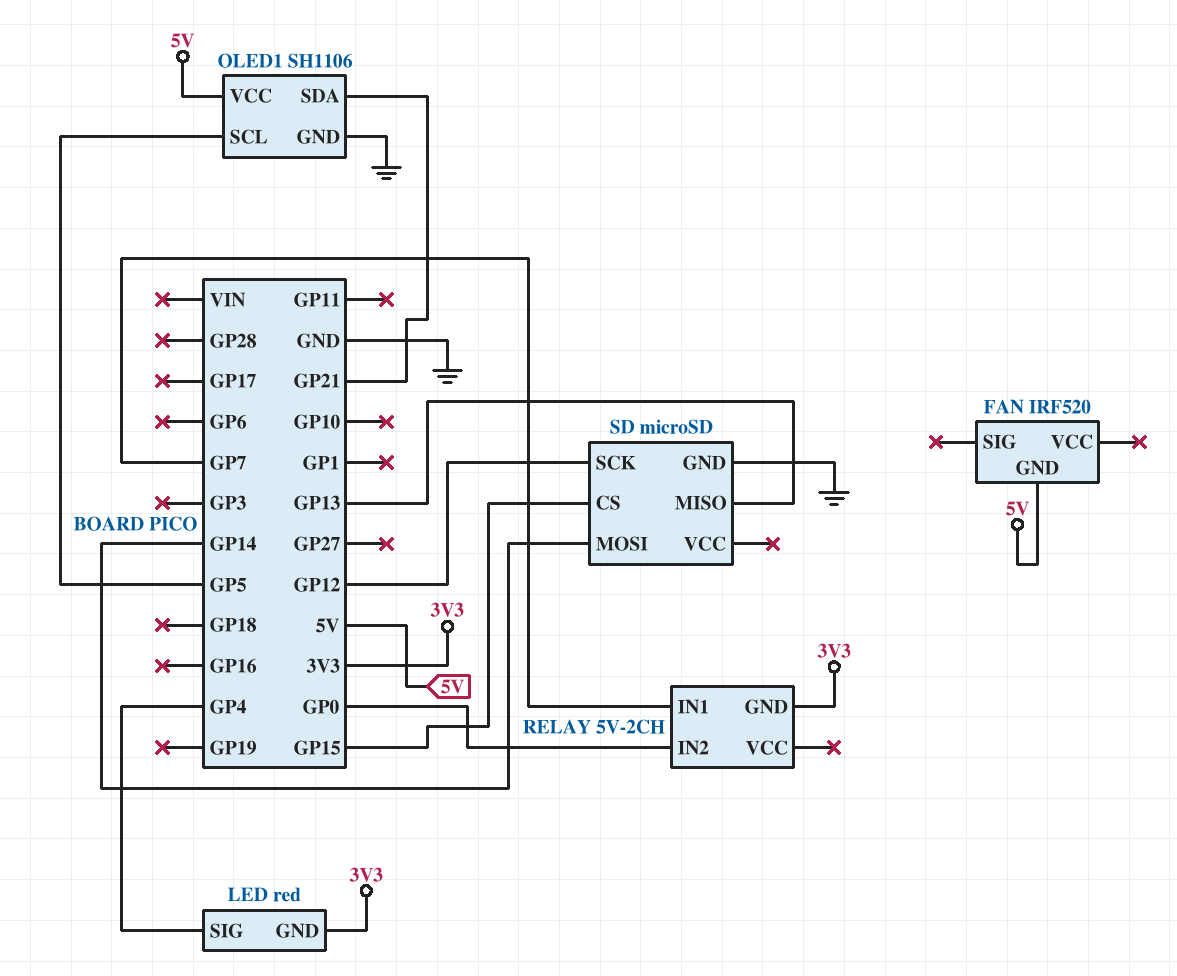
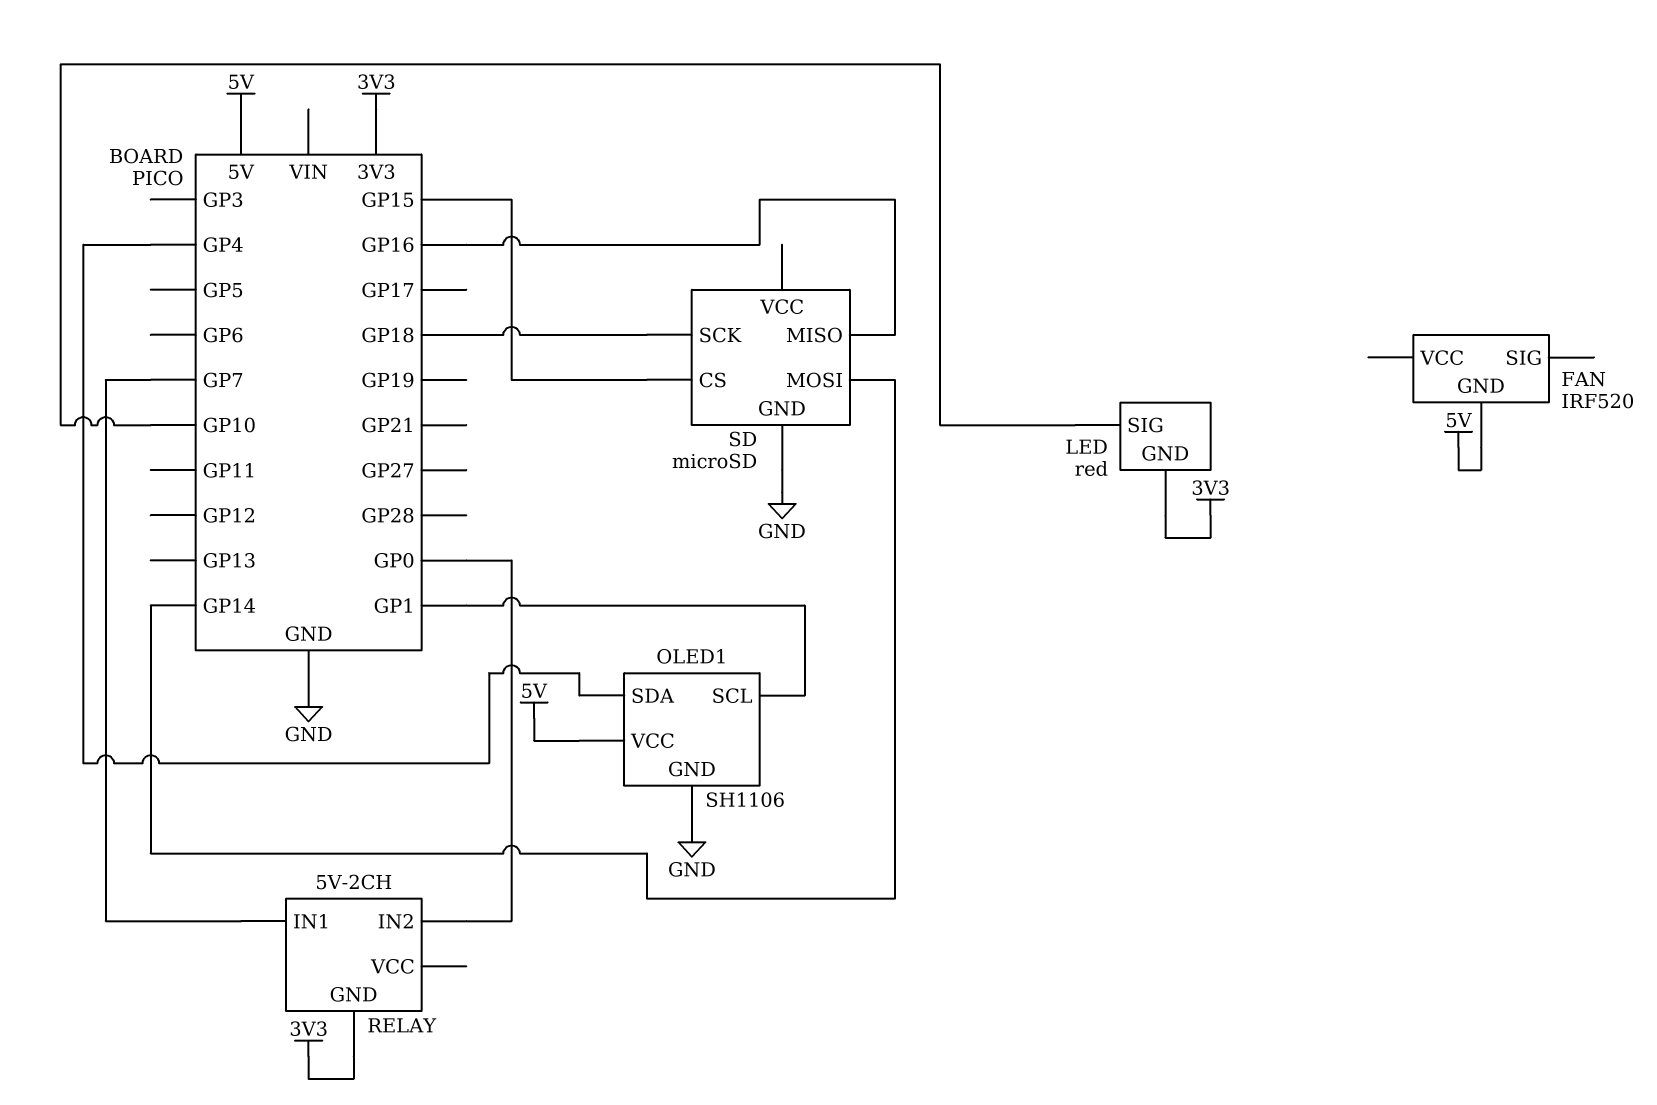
LED pin SIG: GP4 -> GP10
OLED1 pin SCL: GP5 -> GP1
OLED1 pin SDA: GP21 -> GP4
SD pin MISO: GP13 -> GP16
SD pin SCK: GP12 -> GP18

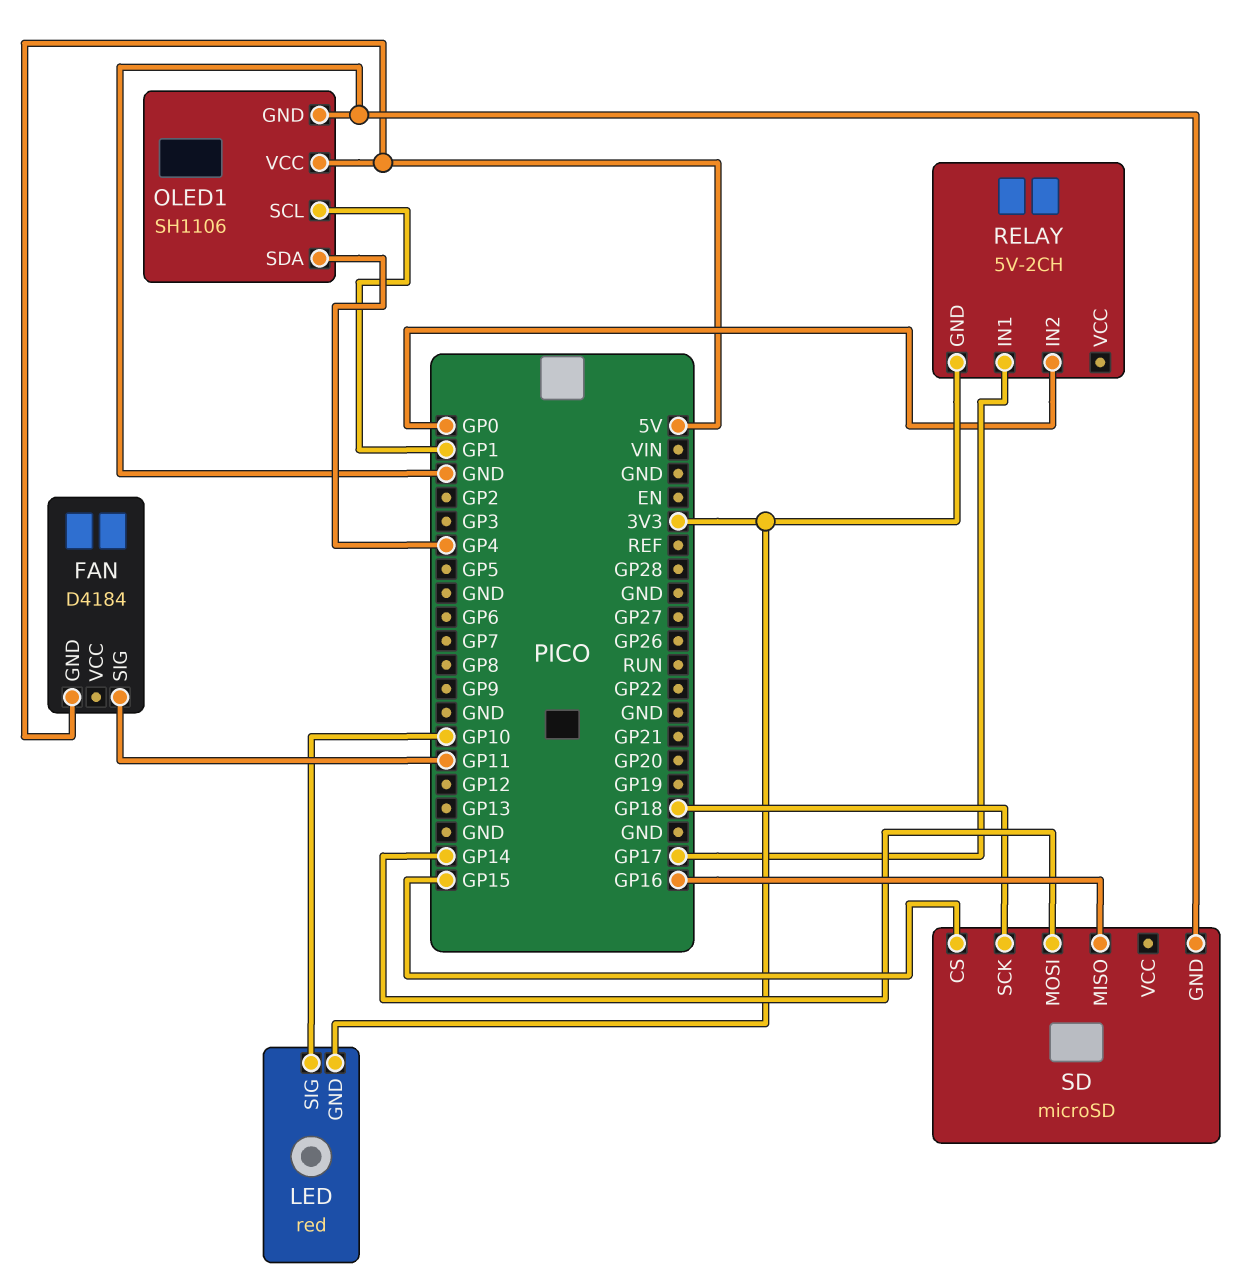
FAN: IRF520 -> D4184
FAN pin SIG: none -> GP11
RELAY pin IN1: GP7 -> GP17

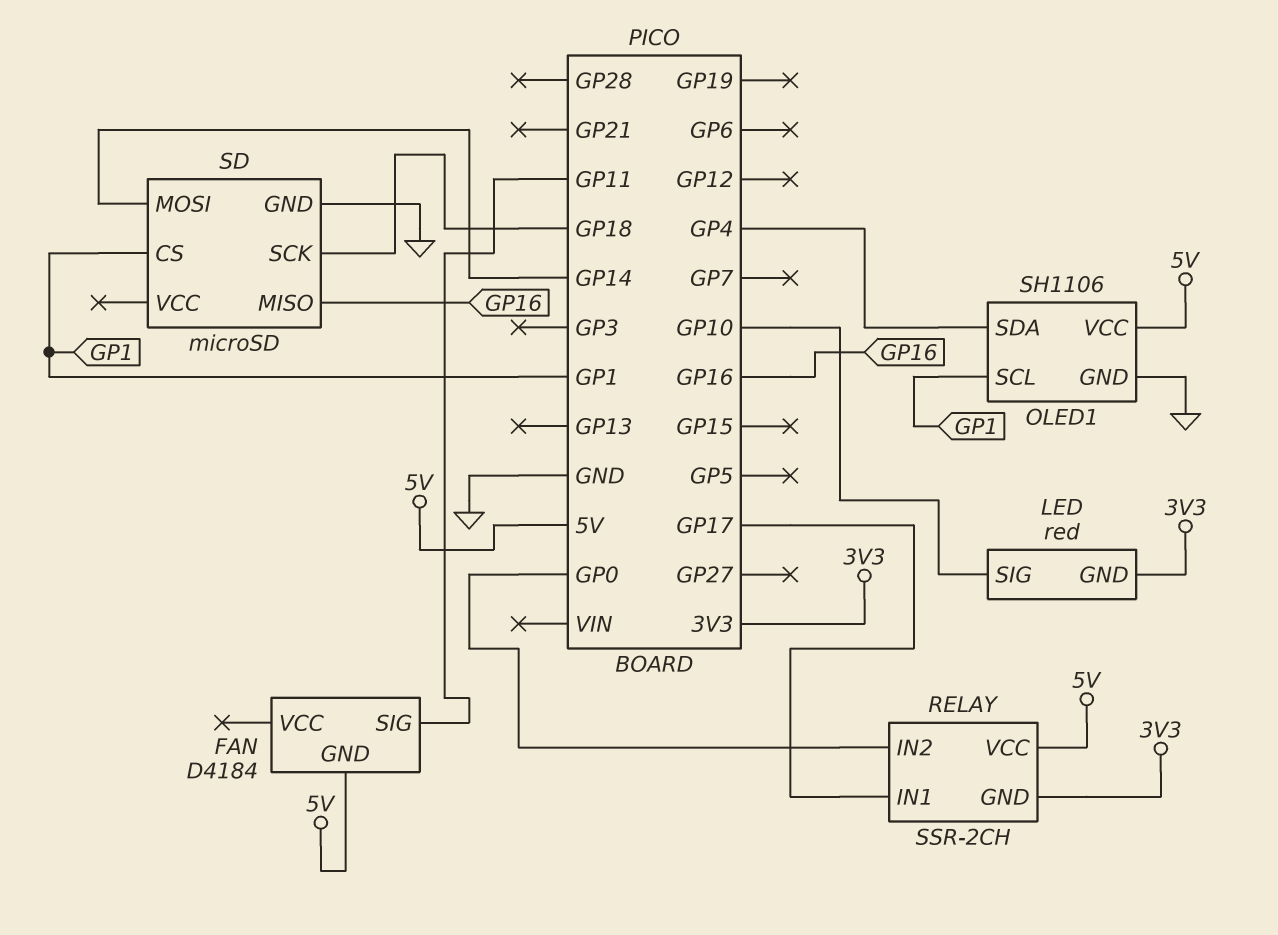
RELAY: 5V-2CH -> SSR-2CH
RELAY pin VCC: none -> 5V
SD pin CS: GP15 -> GP1

